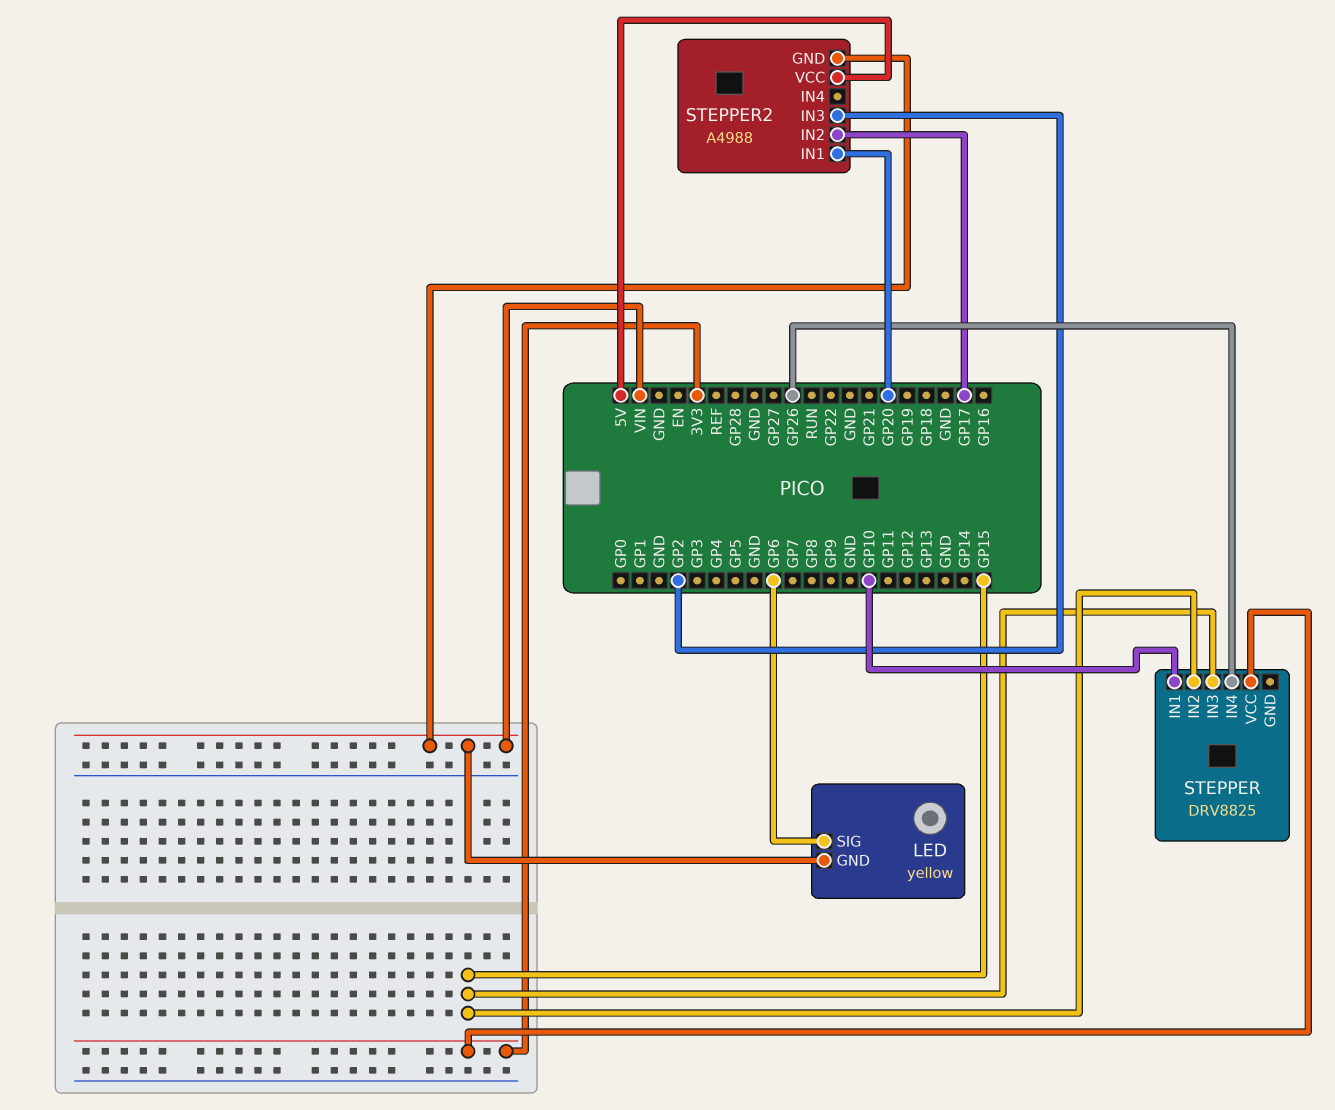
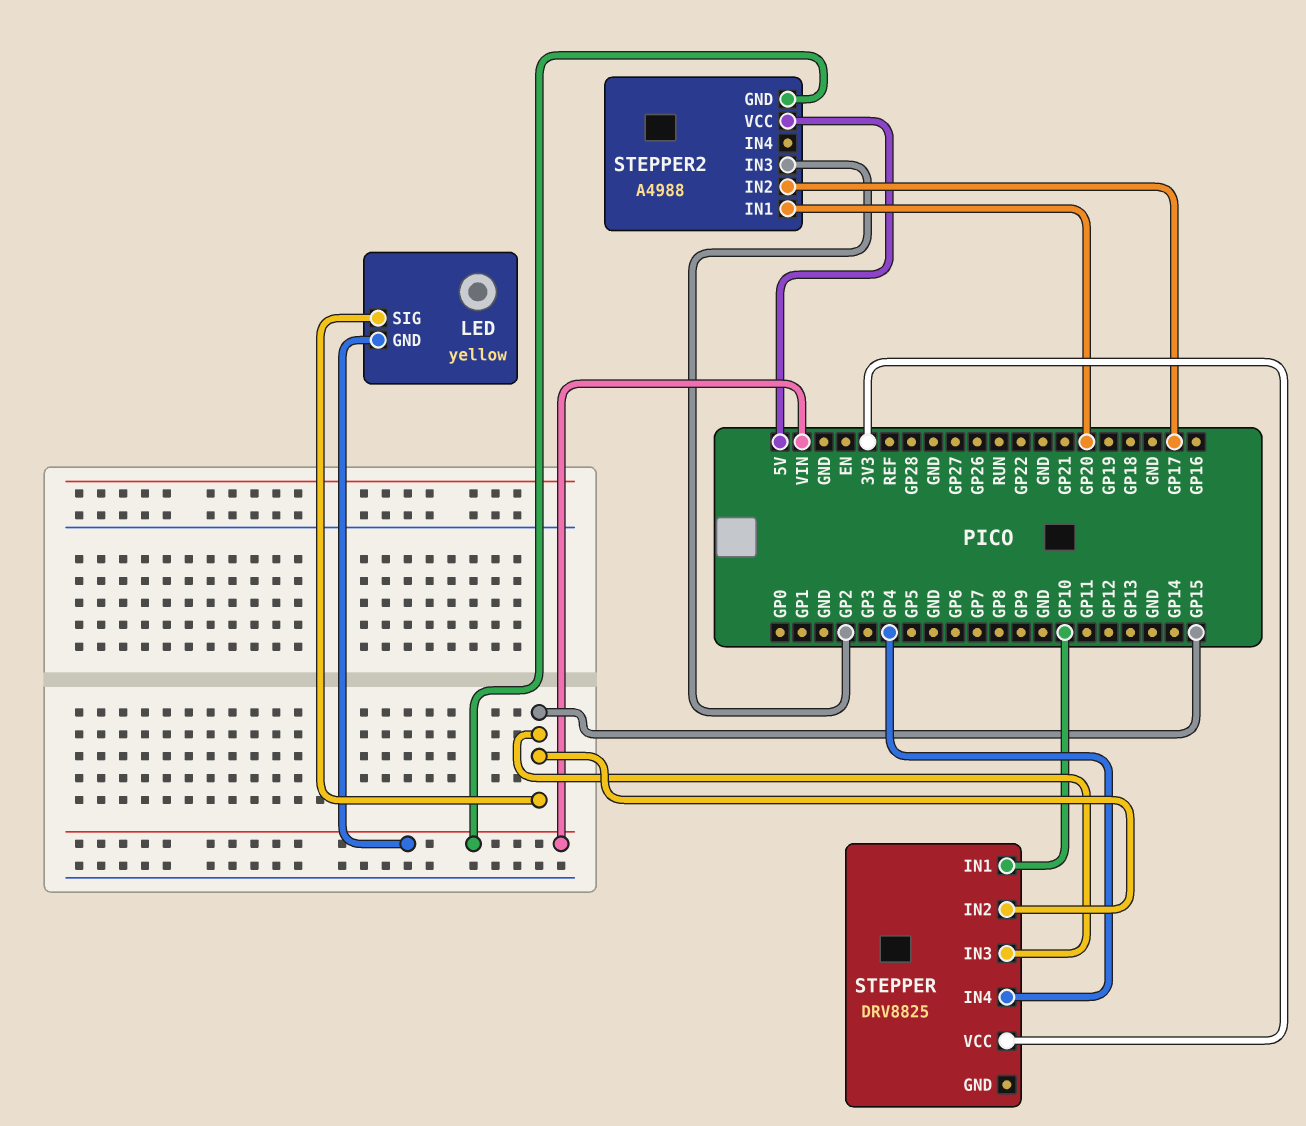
LED pin SIG: GP6 -> GP15
STEPPER pin IN4: GP26 -> GP4

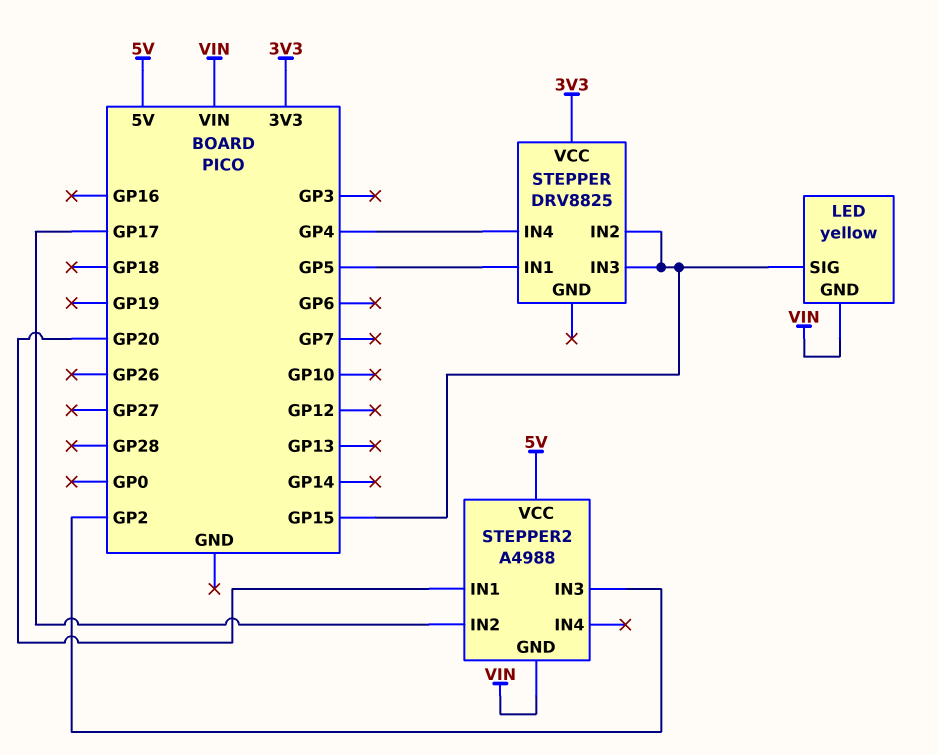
STEPPER pin IN1: GP10 -> GP5

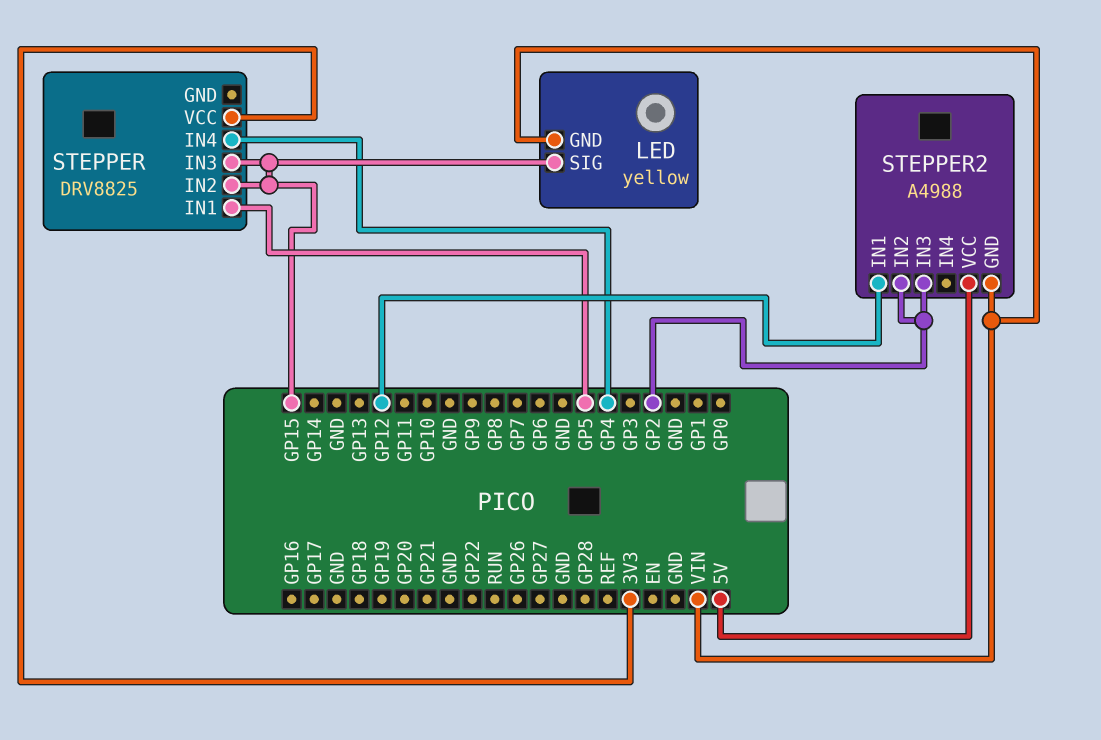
STEPPER2 pin IN1: GP20 -> GP12
STEPPER2 pin IN2: GP17 -> GP2

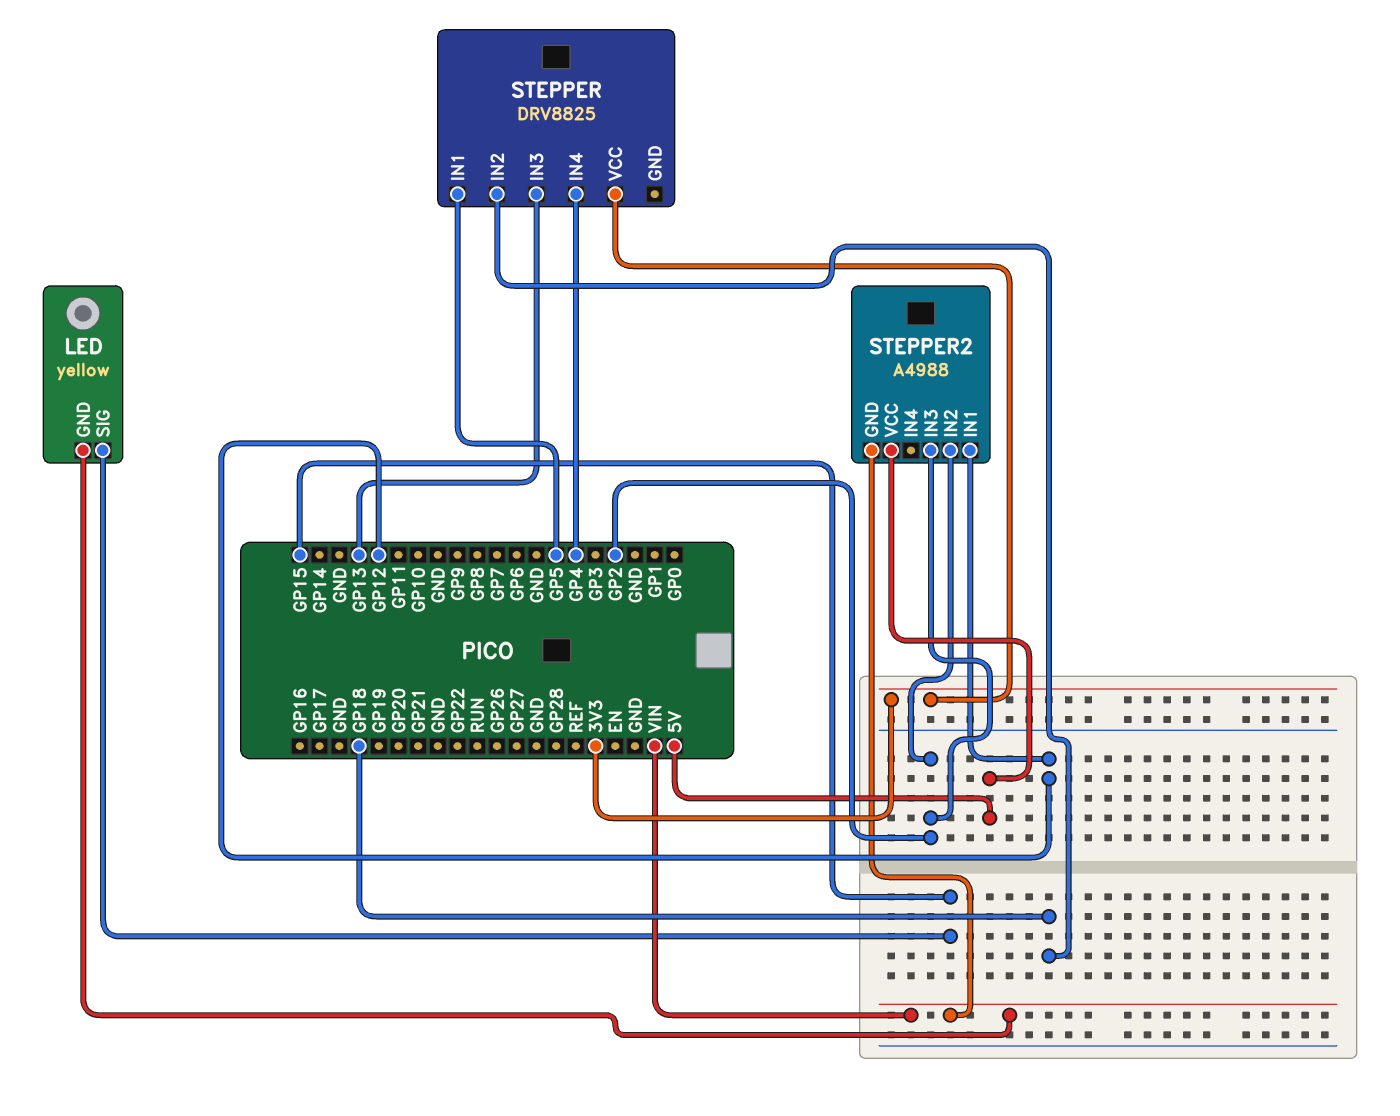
STEPPER pin IN2: GP15 -> GP18
STEPPER pin IN3: GP15 -> GP13

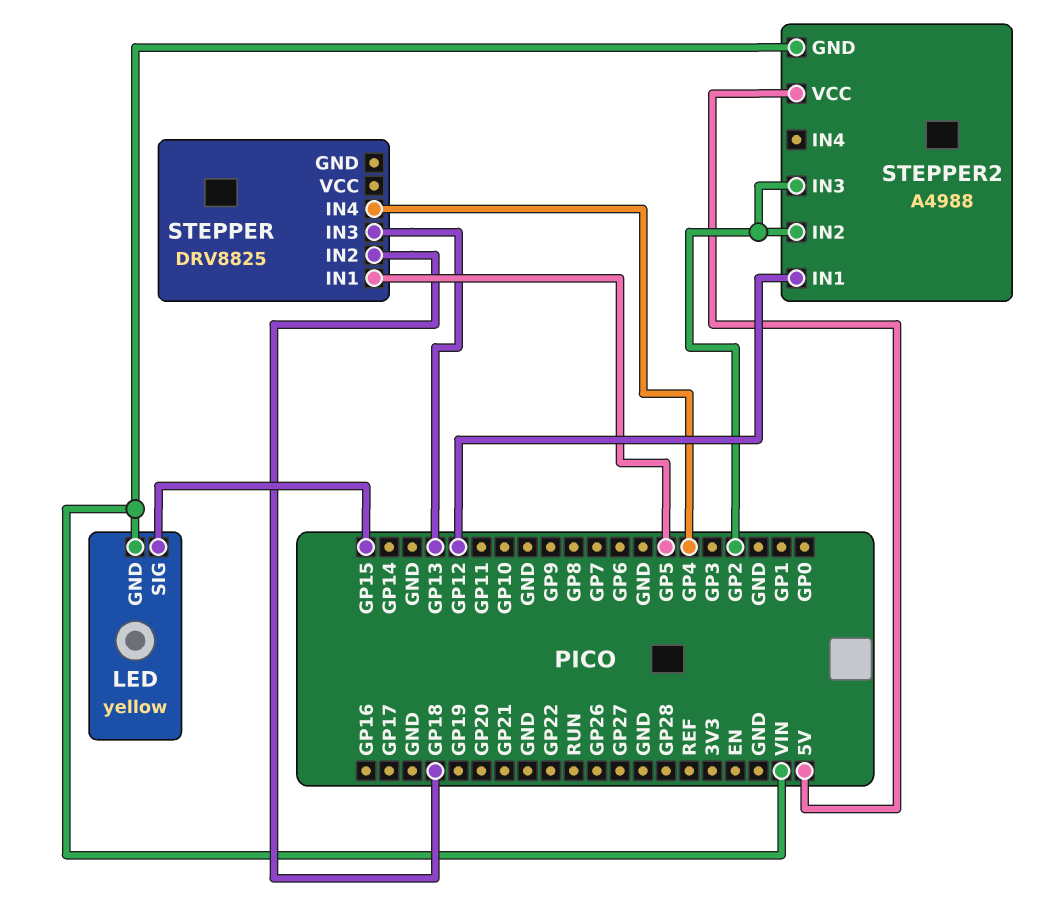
STEPPER pin VCC: 3V3 -> none

